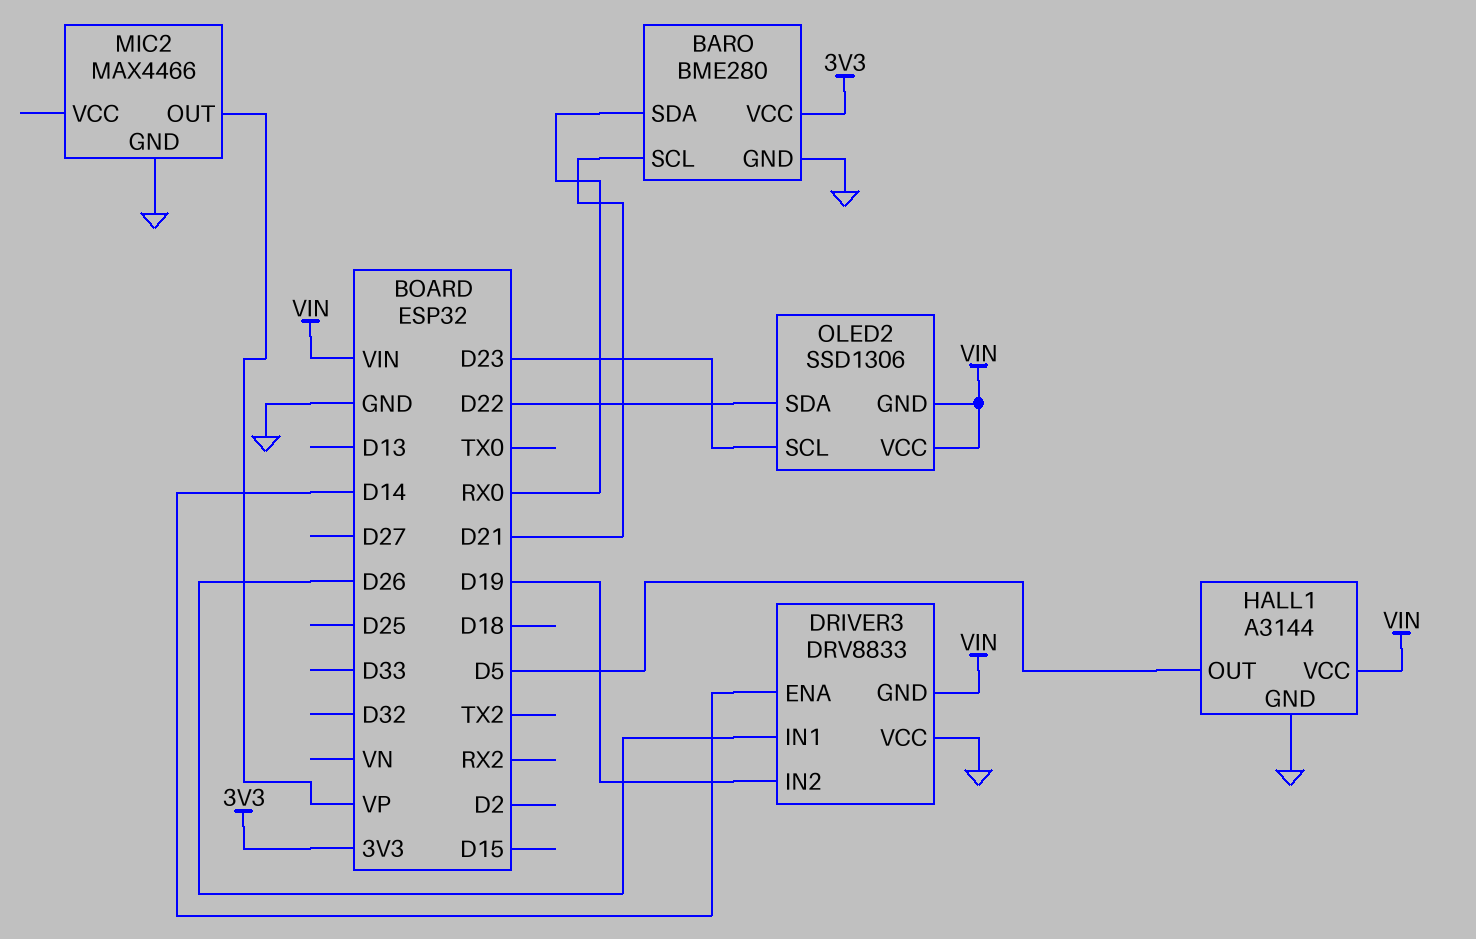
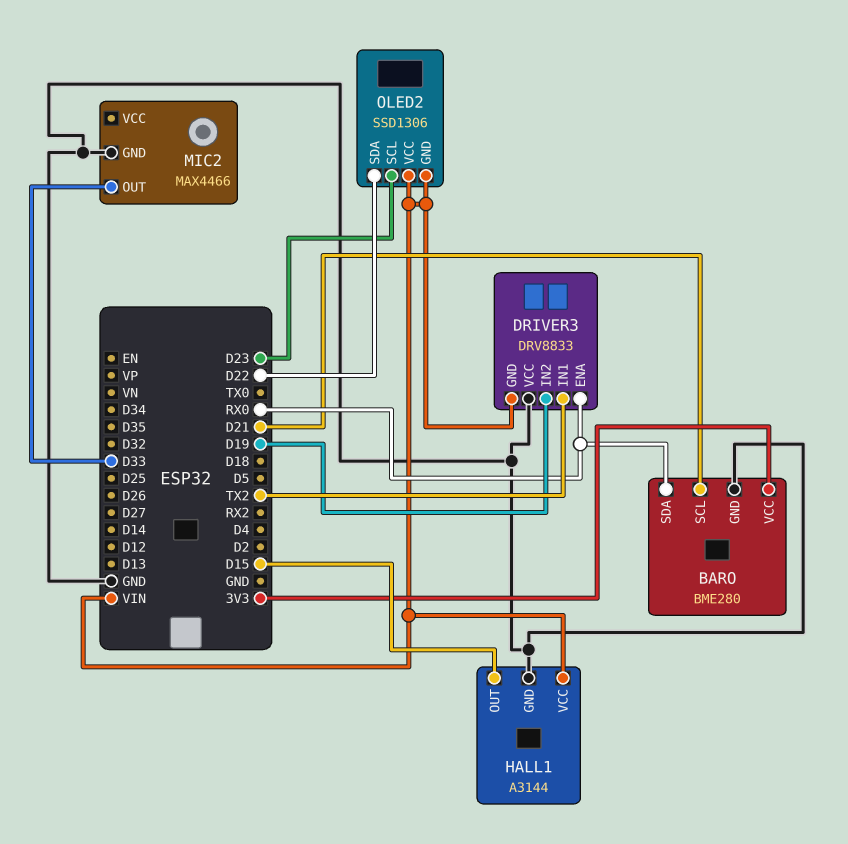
DRIVER3 pin ENA: D14 -> RX0
DRIVER3 pin IN1: D26 -> TX2
HALL1 pin OUT: D5 -> D15
MIC2 pin OUT: VP -> D33

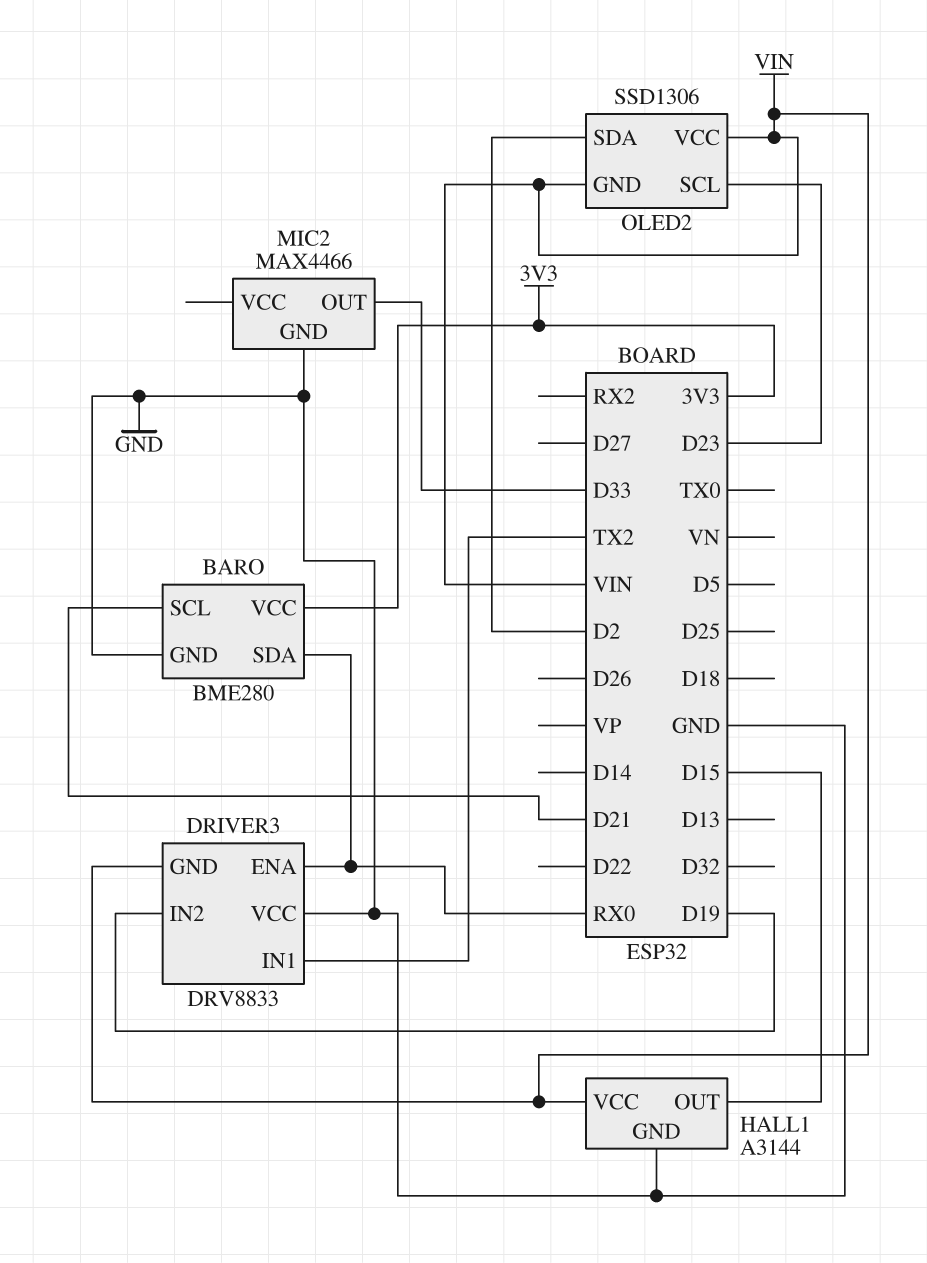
OLED2 pin SDA: D22 -> D2

